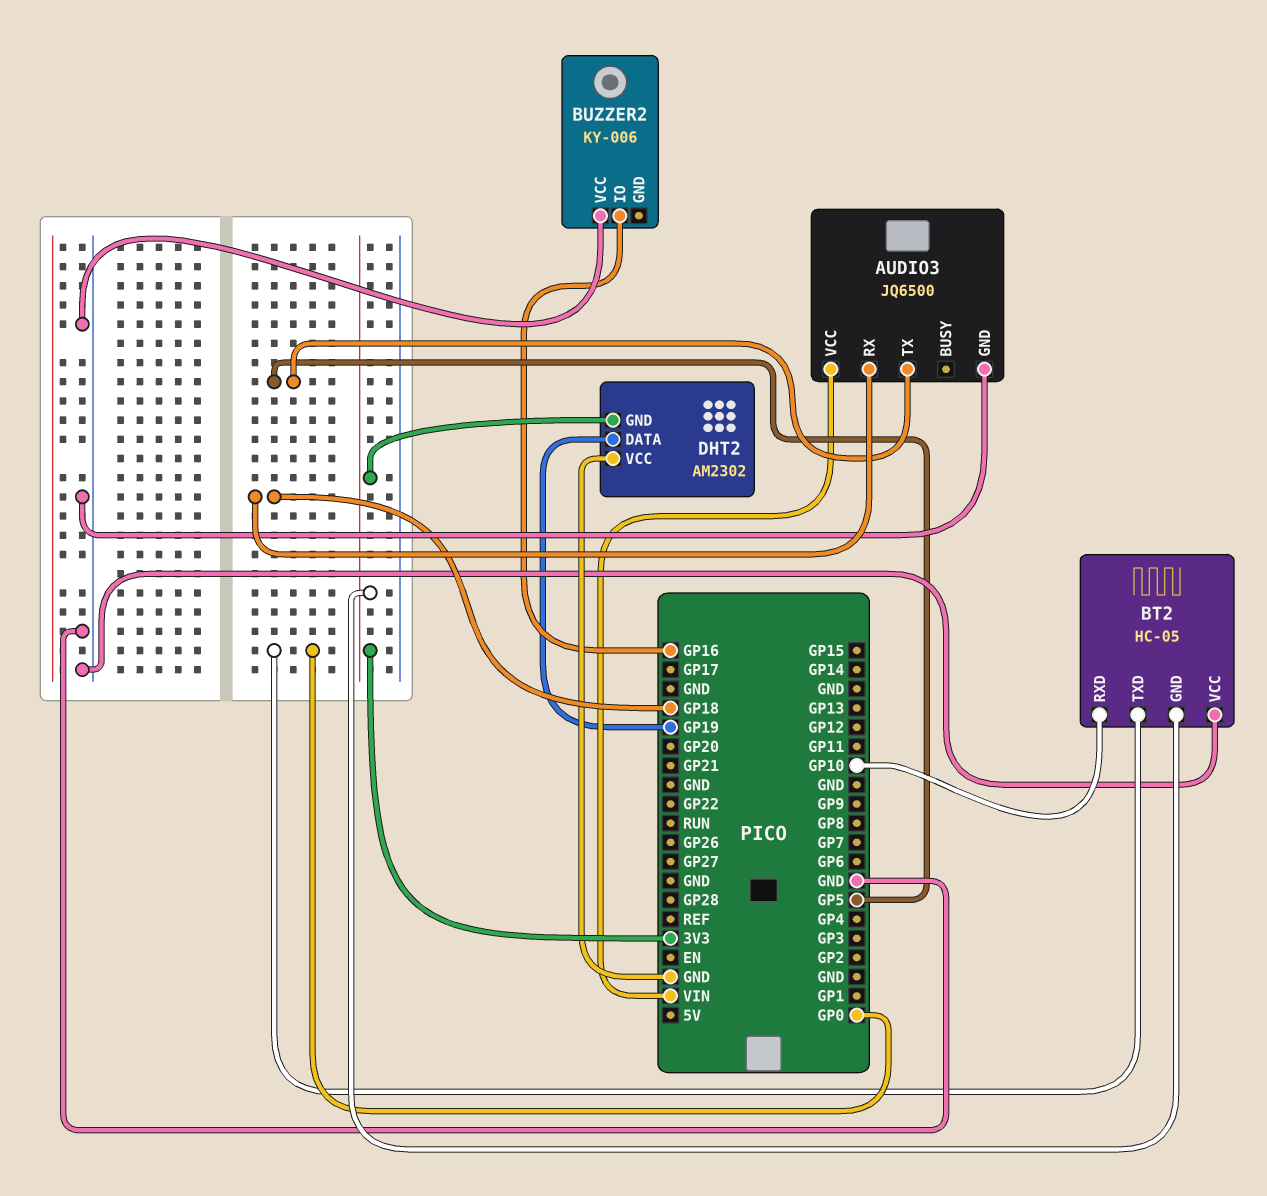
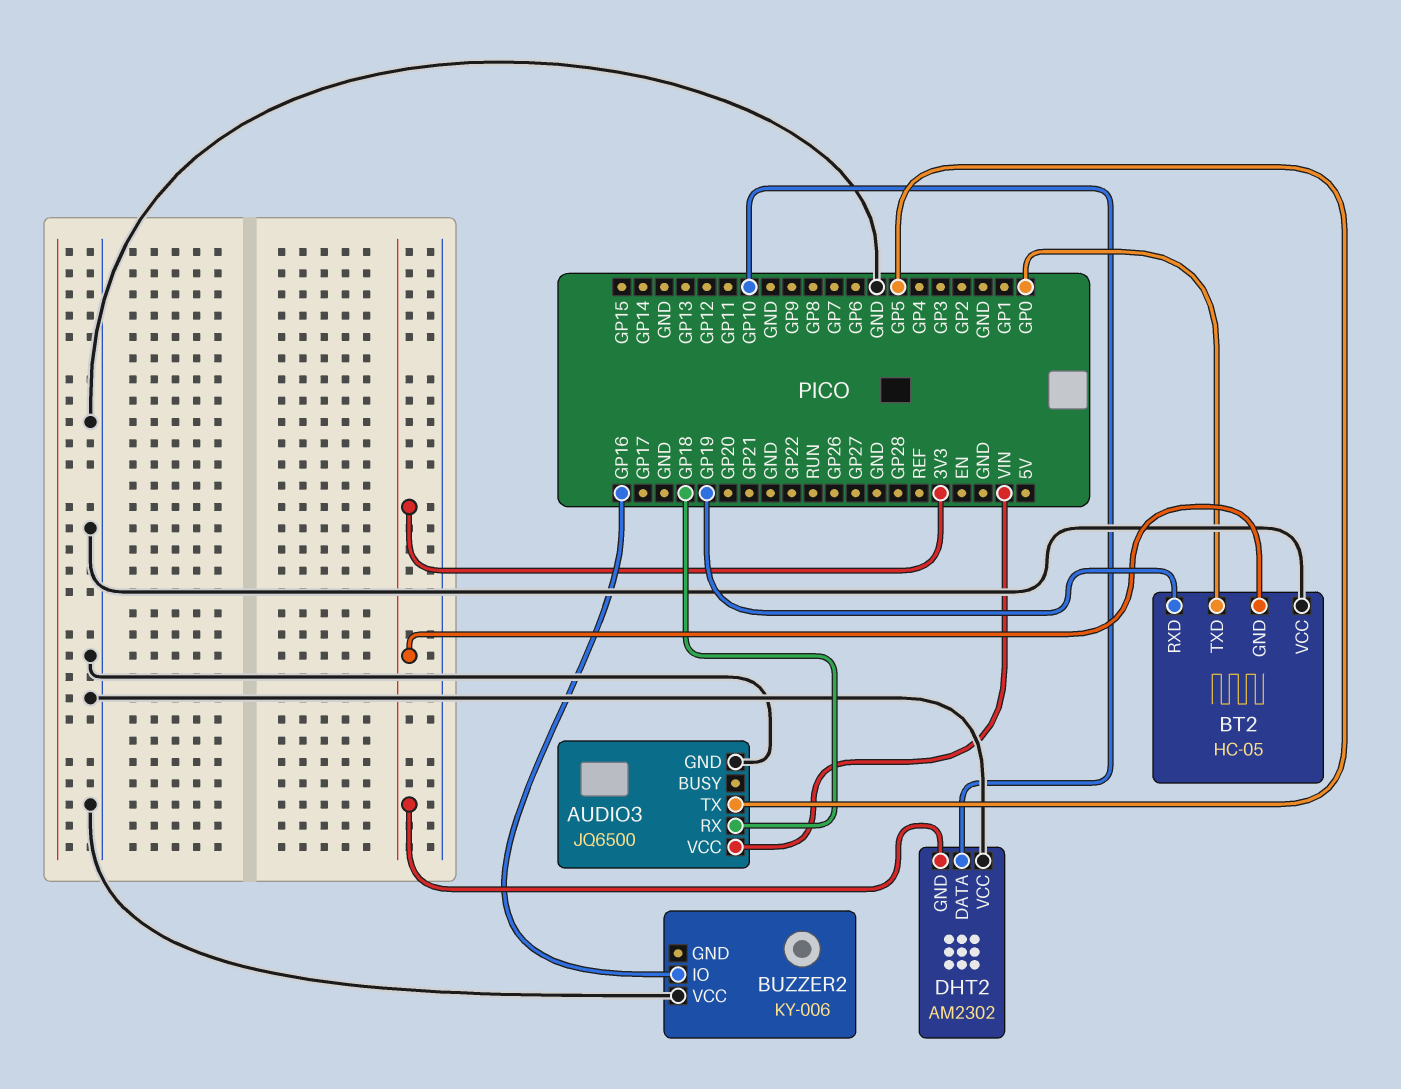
BT2 pin RXD: GP10 -> GP19
DHT2 pin DATA: GP19 -> GP10

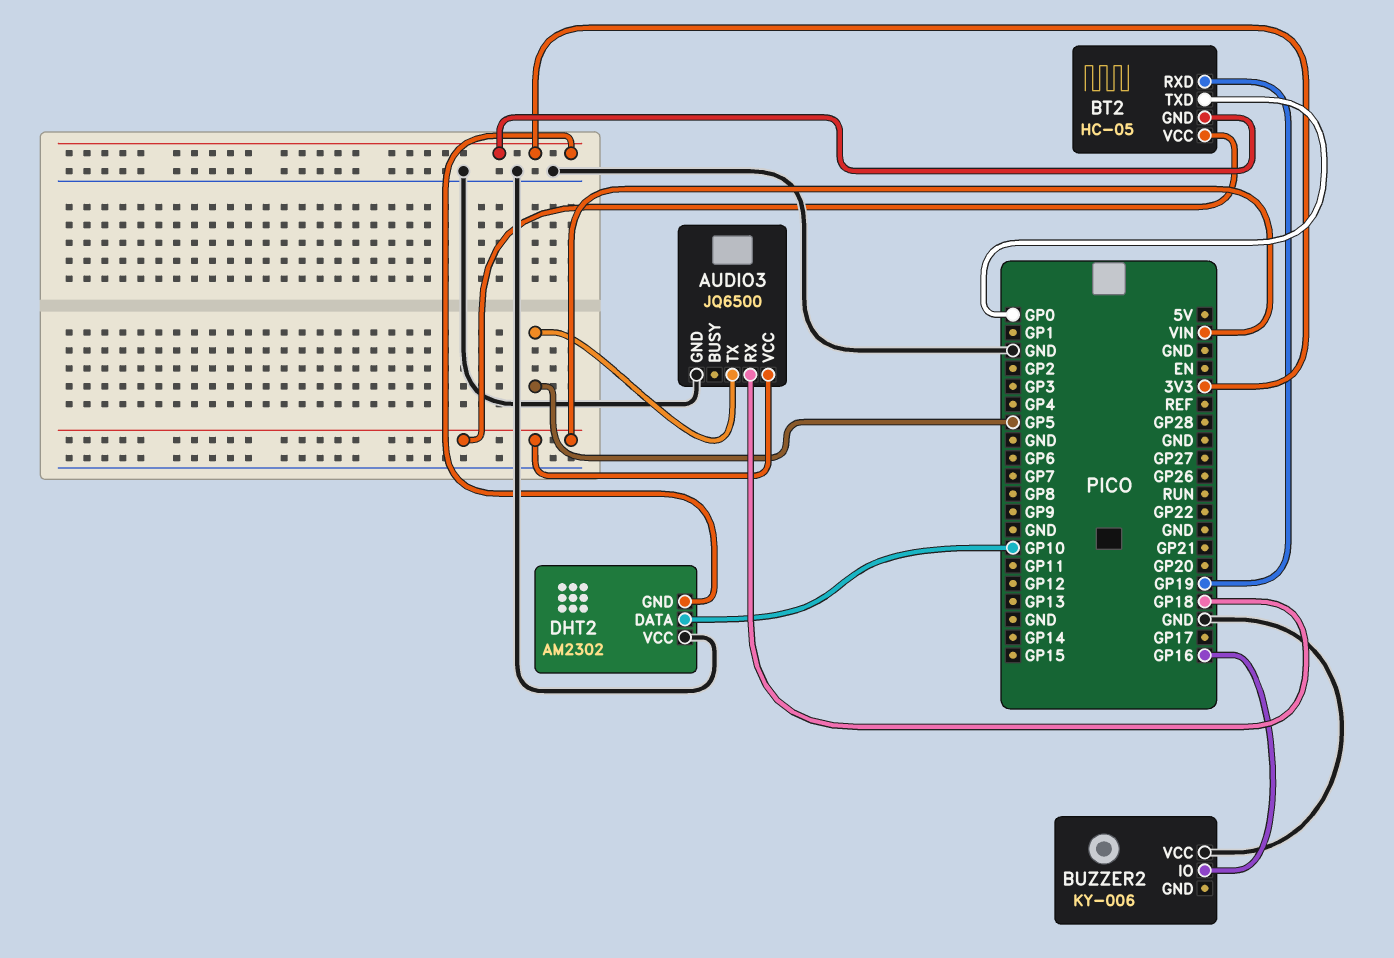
BT2 pin VCC: GND -> VIN

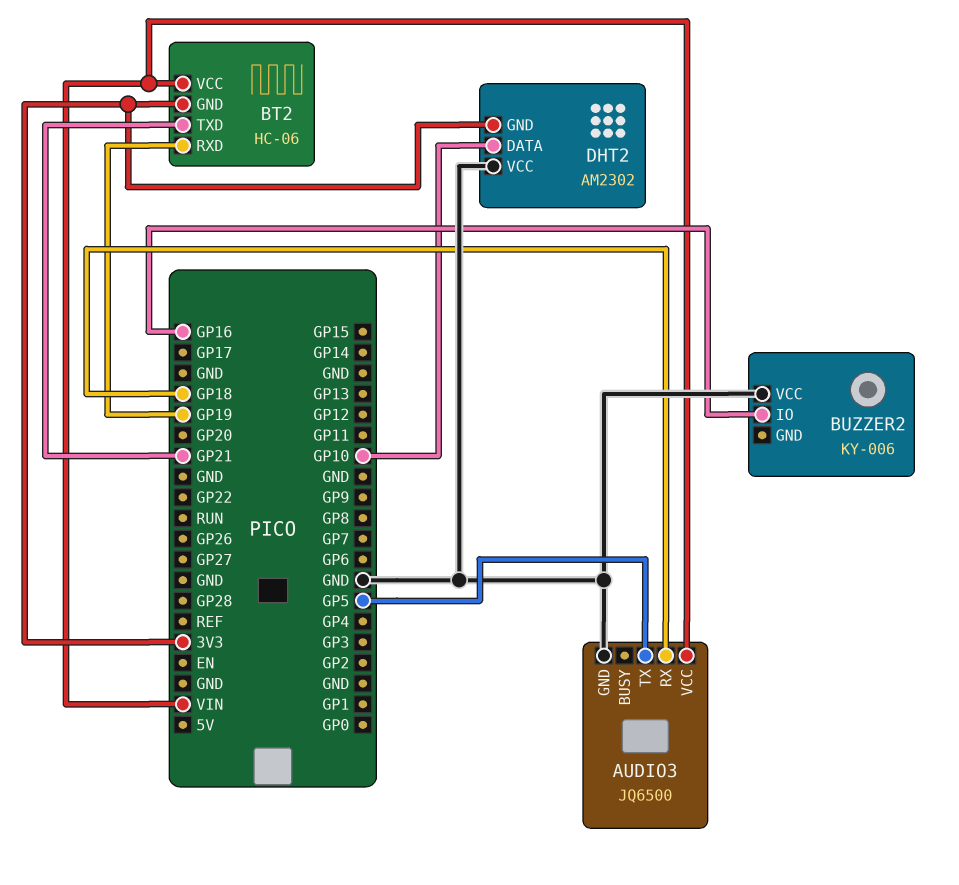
BT2: HC-05 -> HC-06
BT2 pin TXD: GP0 -> GP21

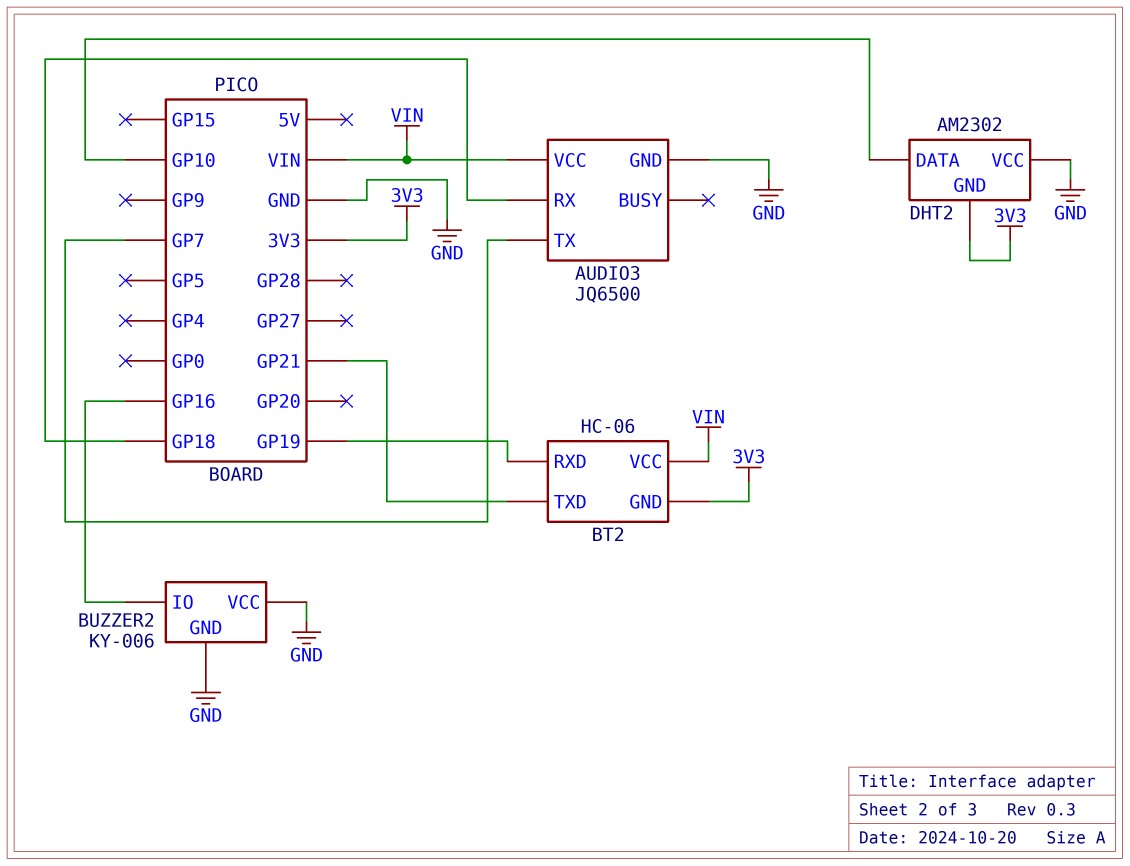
AUDIO3 pin TX: GP5 -> GP7
BUZZER2 pin GND: none -> GND

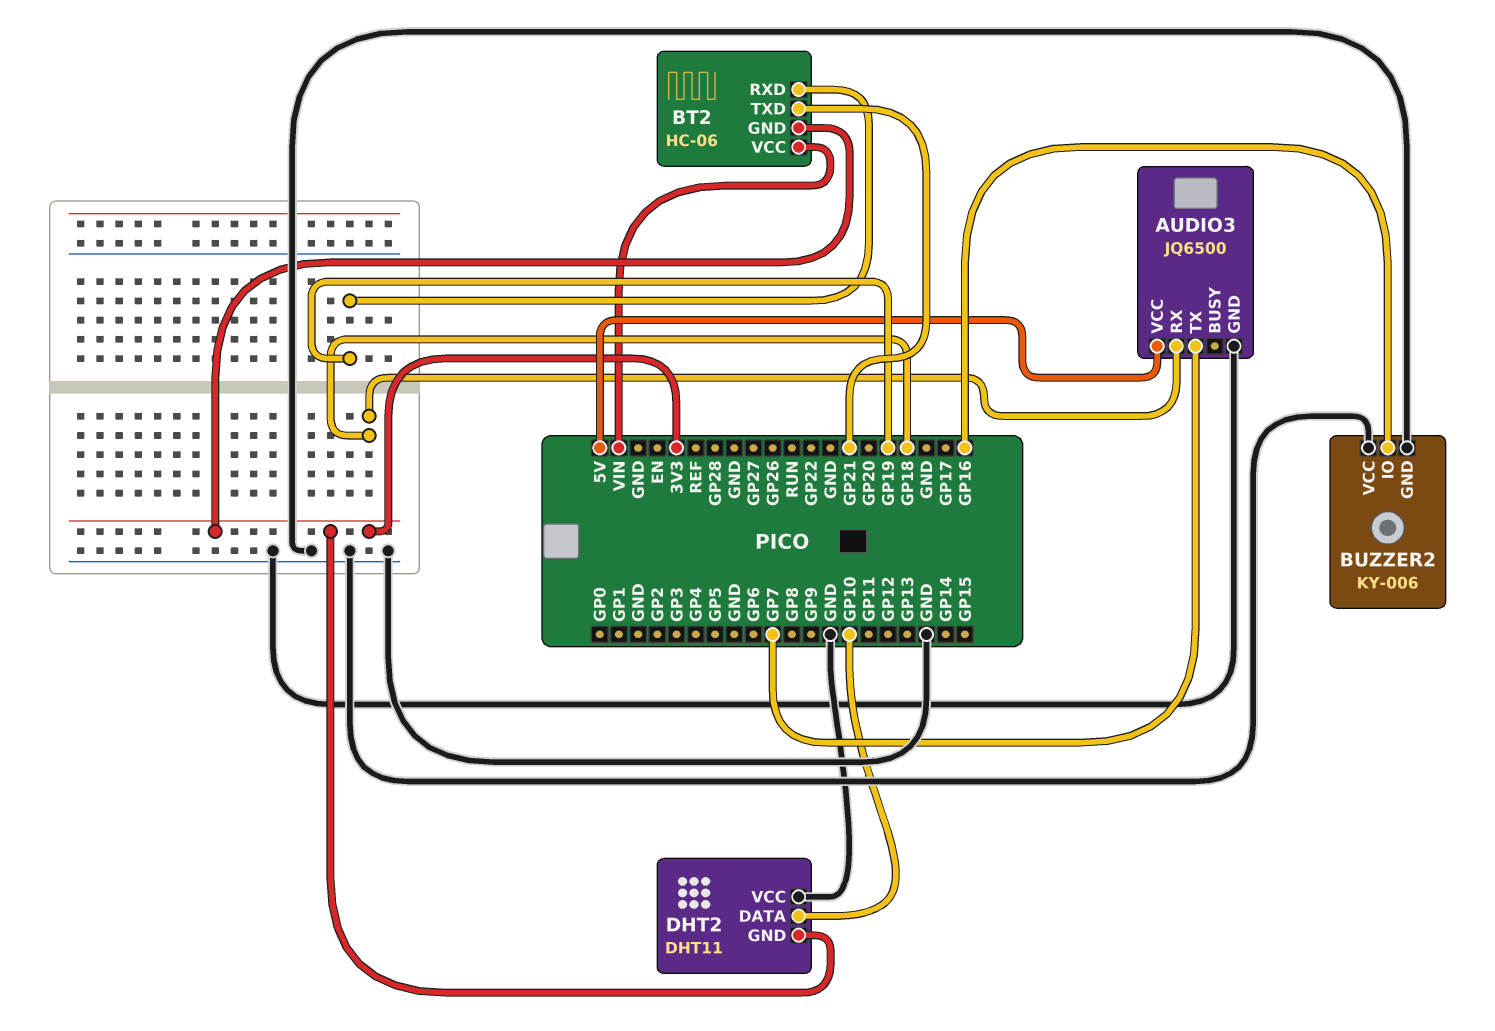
AUDIO3 pin VCC: VIN -> 5V
DHT2: AM2302 -> DHT11

